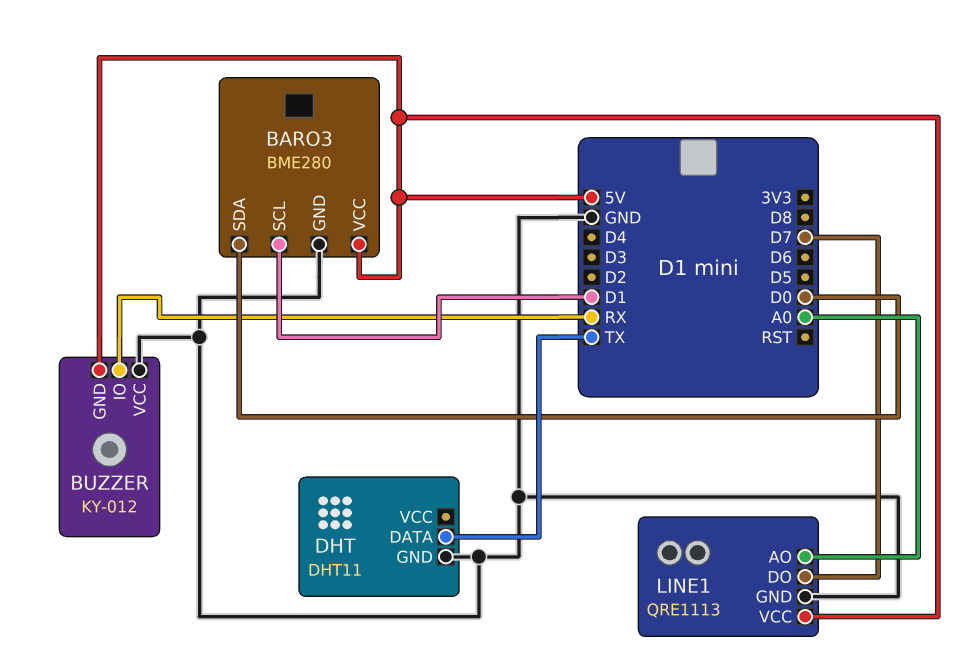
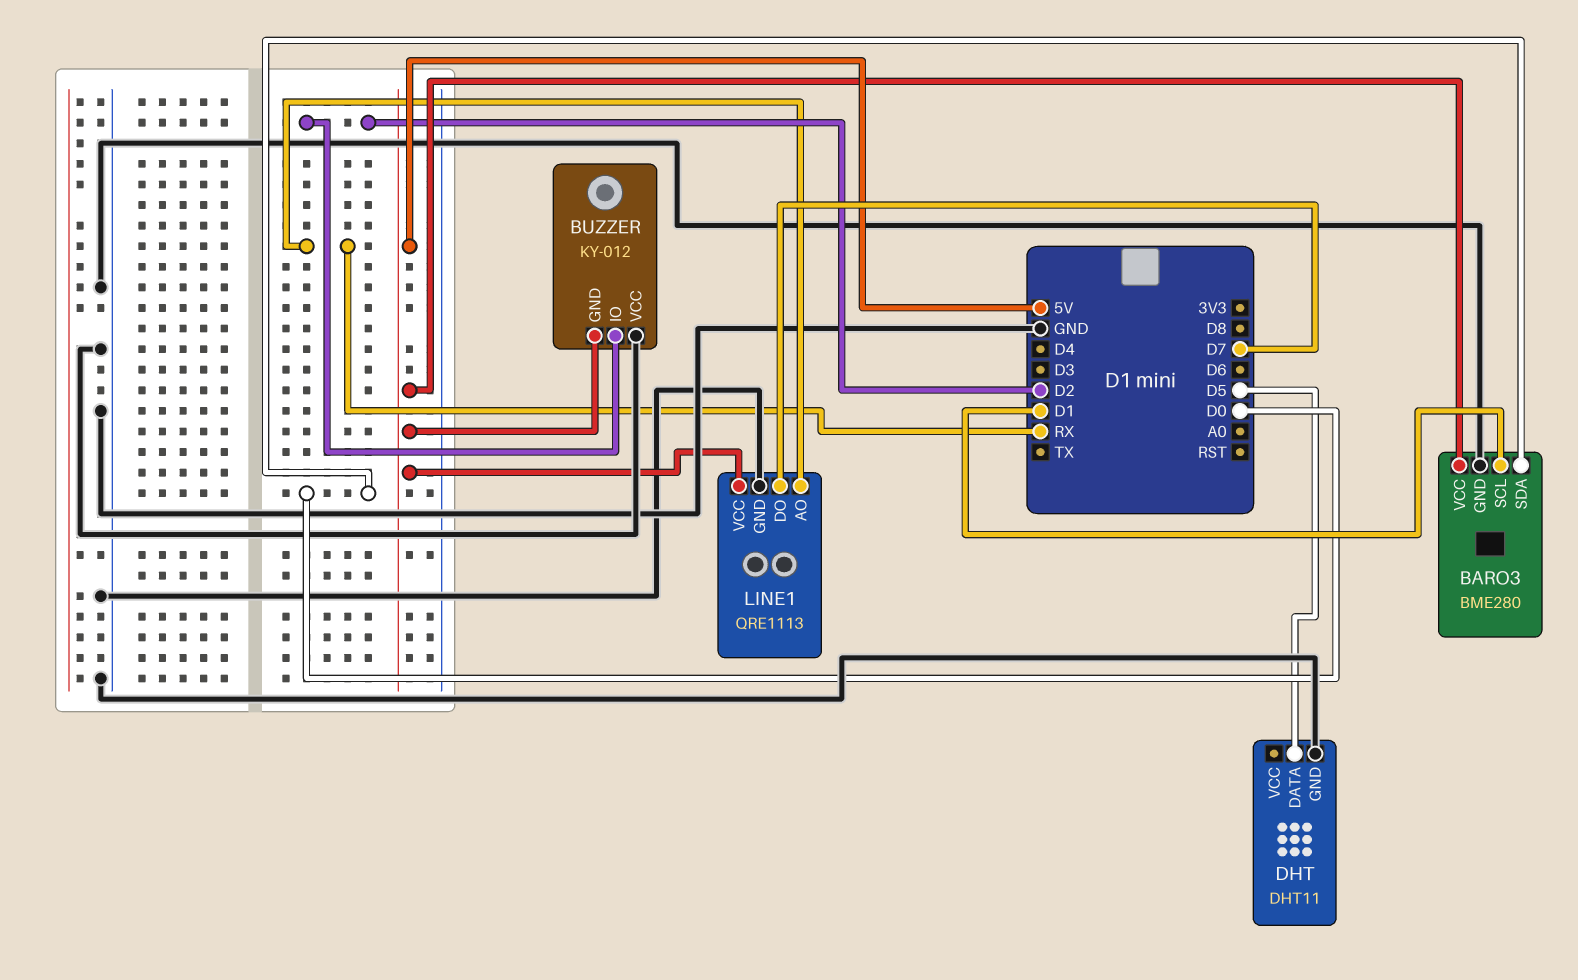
BUZZER pin IO: RX -> D2
DHT pin DATA: TX -> D5
LINE1 pin AO: A0 -> RX

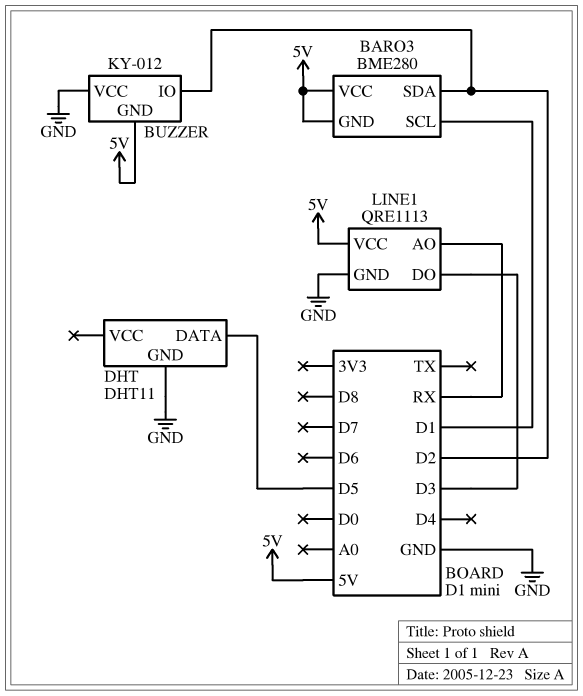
BARO3 pin GND: GND -> 5V
BARO3 pin SDA: D0 -> D2
LINE1 pin DO: D7 -> D3

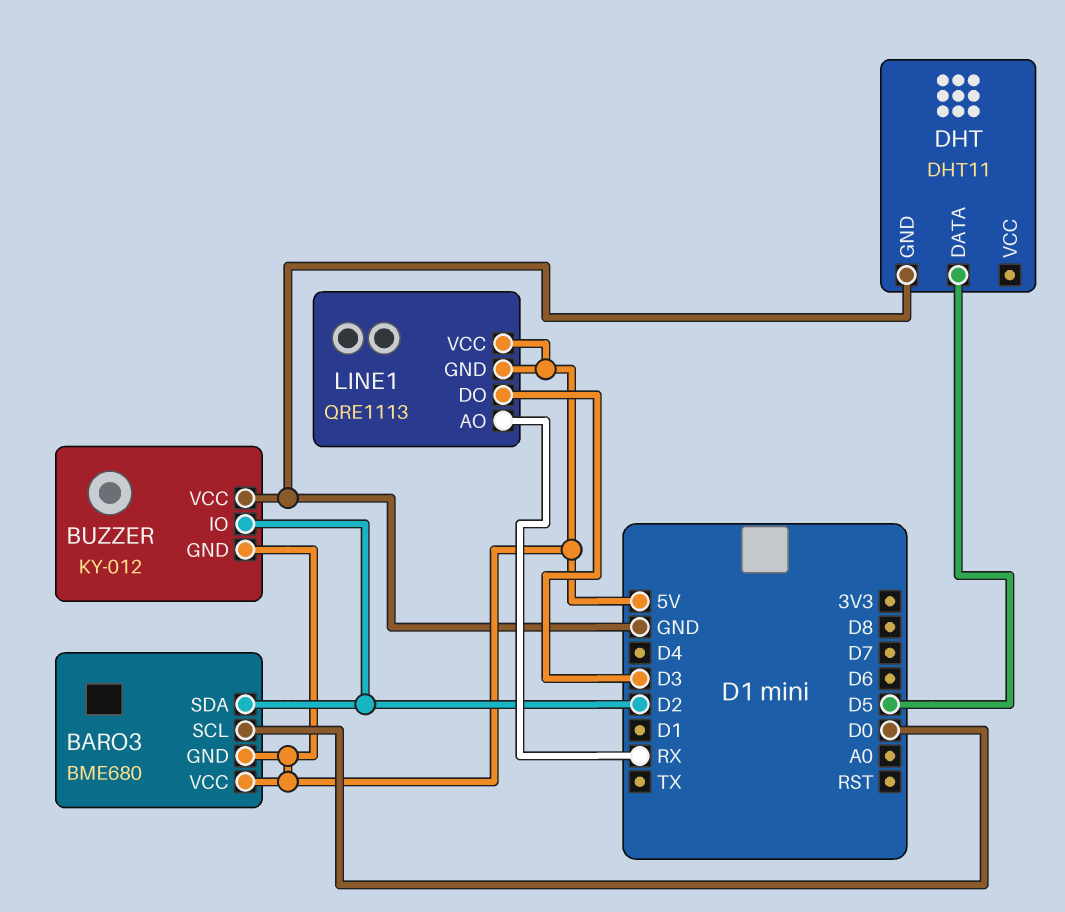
BARO3: BME280 -> BME680
BARO3 pin SCL: D1 -> D0
LINE1 pin GND: GND -> 5V

